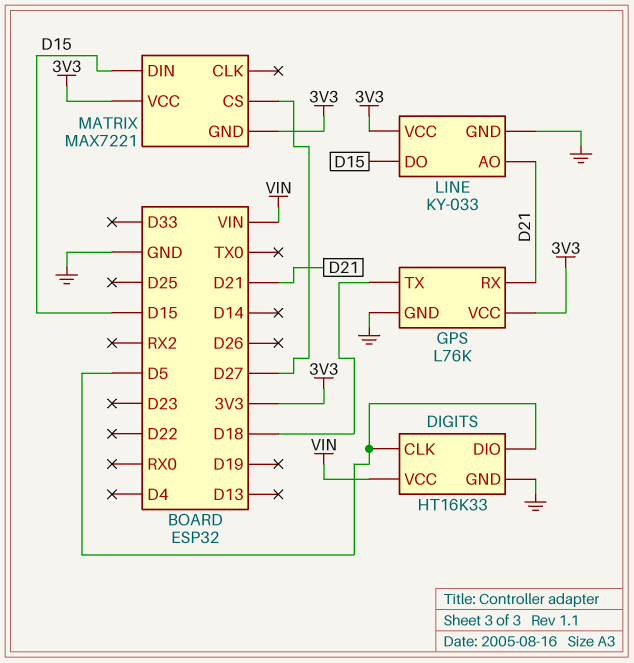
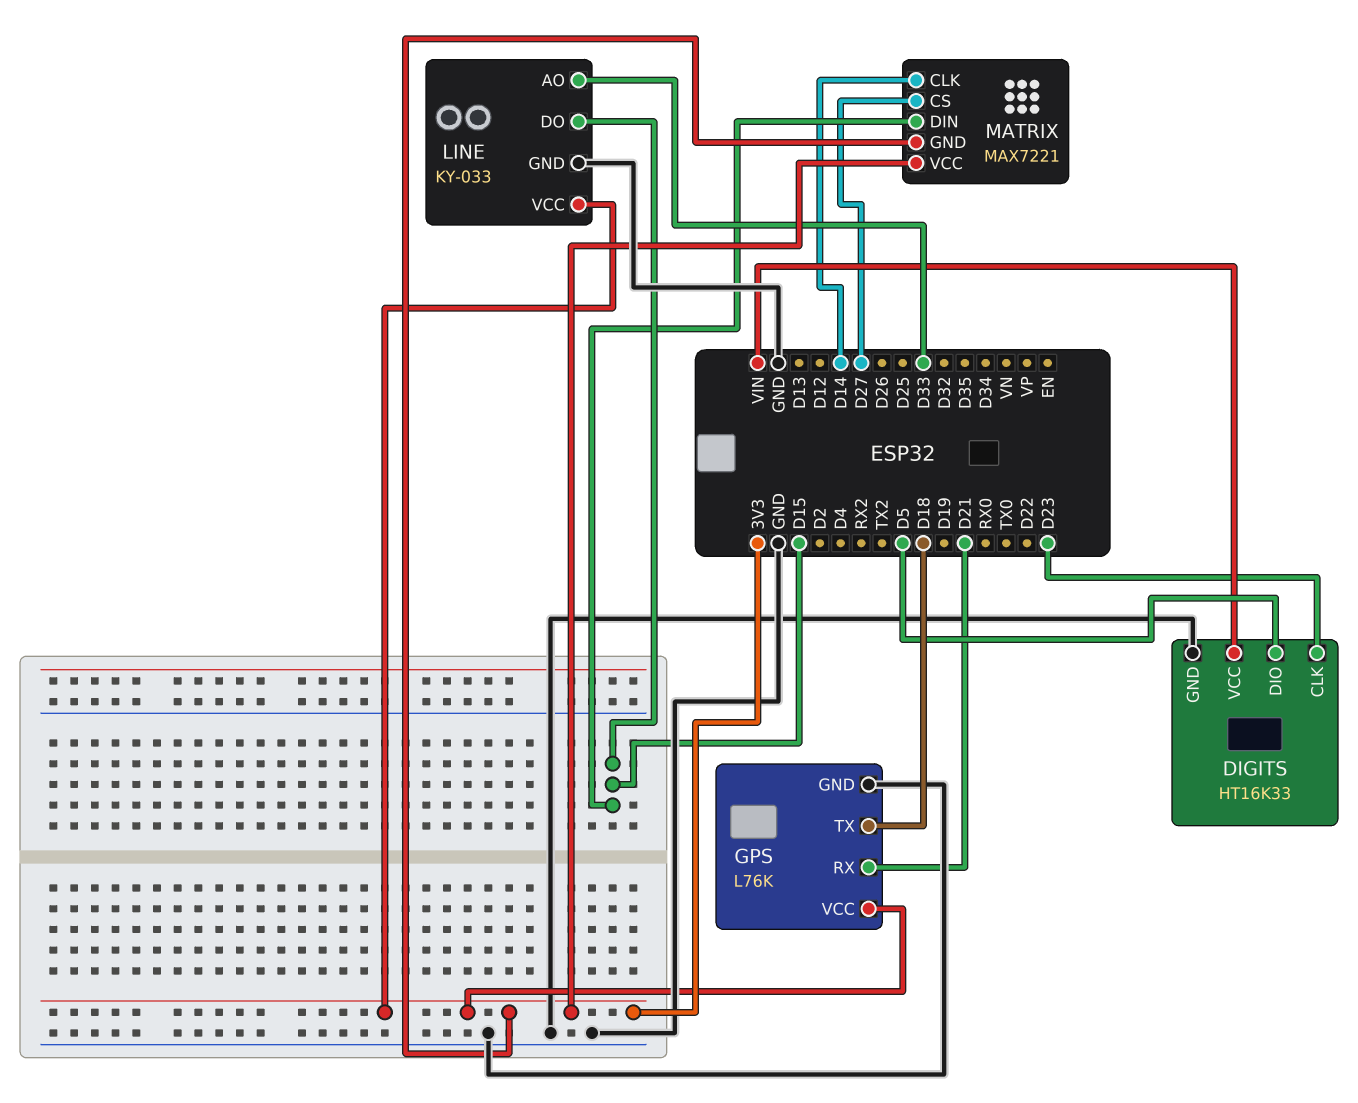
DIGITS pin CLK: D5 -> D23
LINE pin AO: D21 -> D33
MATRIX pin CLK: none -> D14

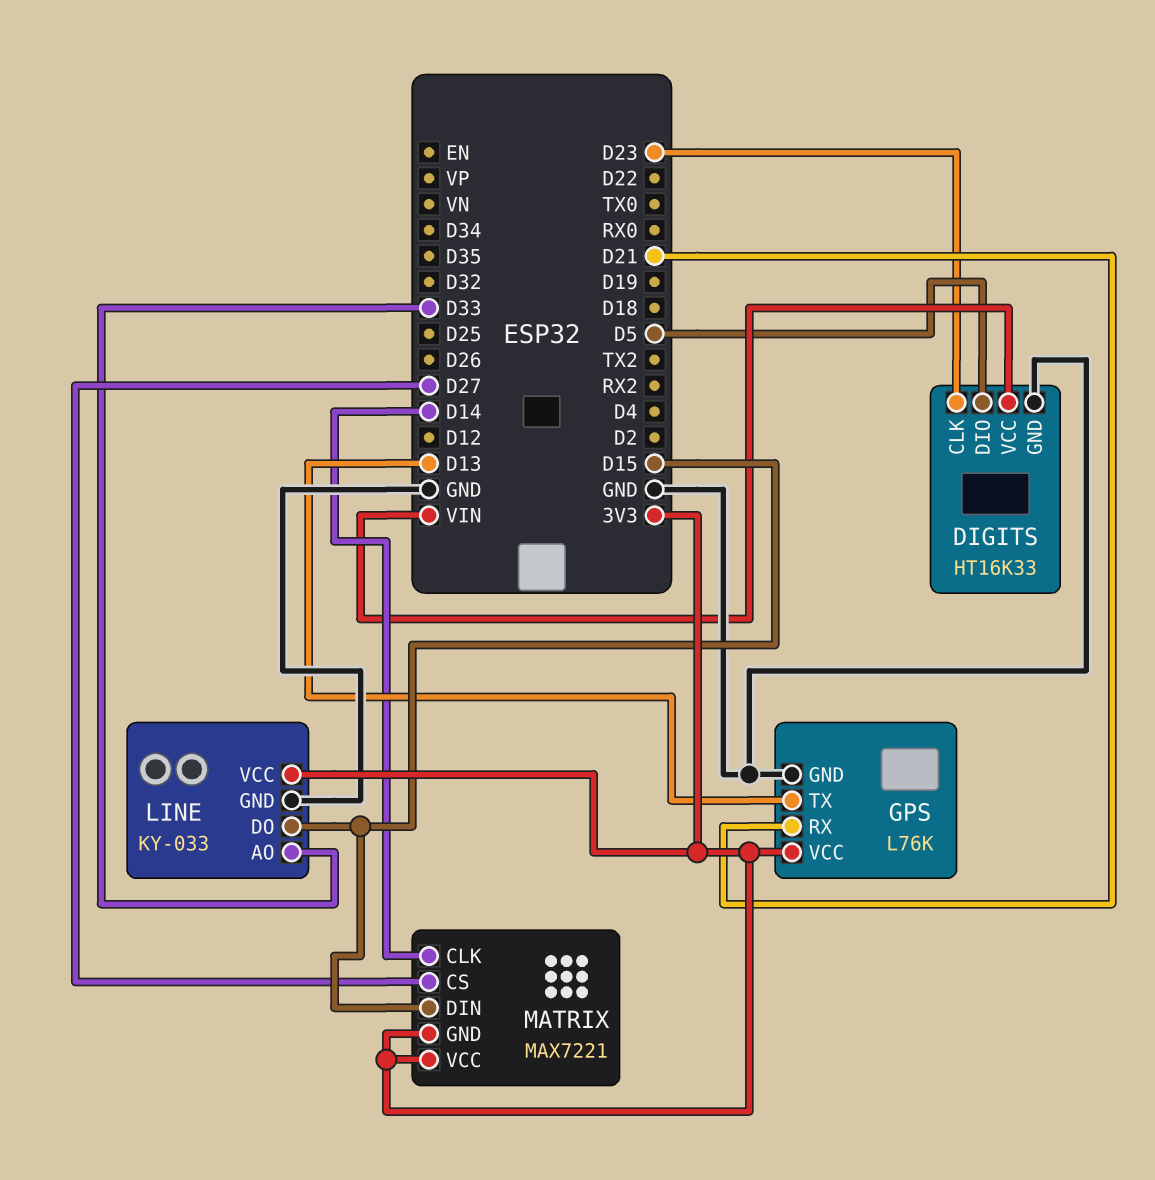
GPS pin TX: D18 -> D13

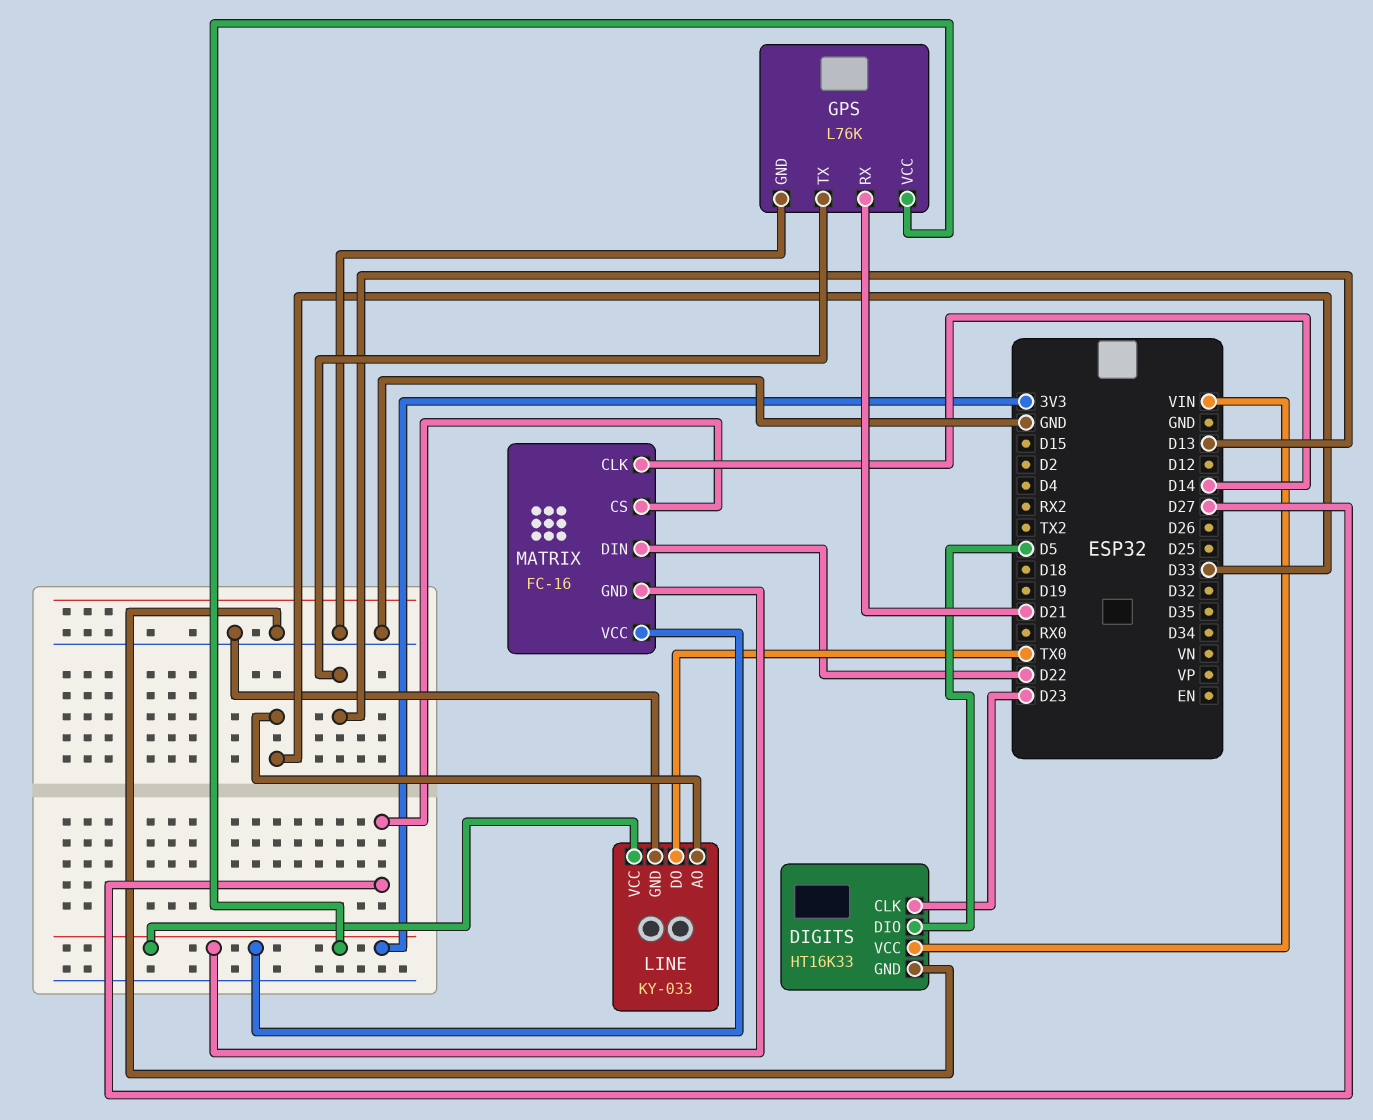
LINE pin DO: D15 -> TX0
MATRIX: MAX7221 -> FC-16
MATRIX pin DIN: D15 -> D22

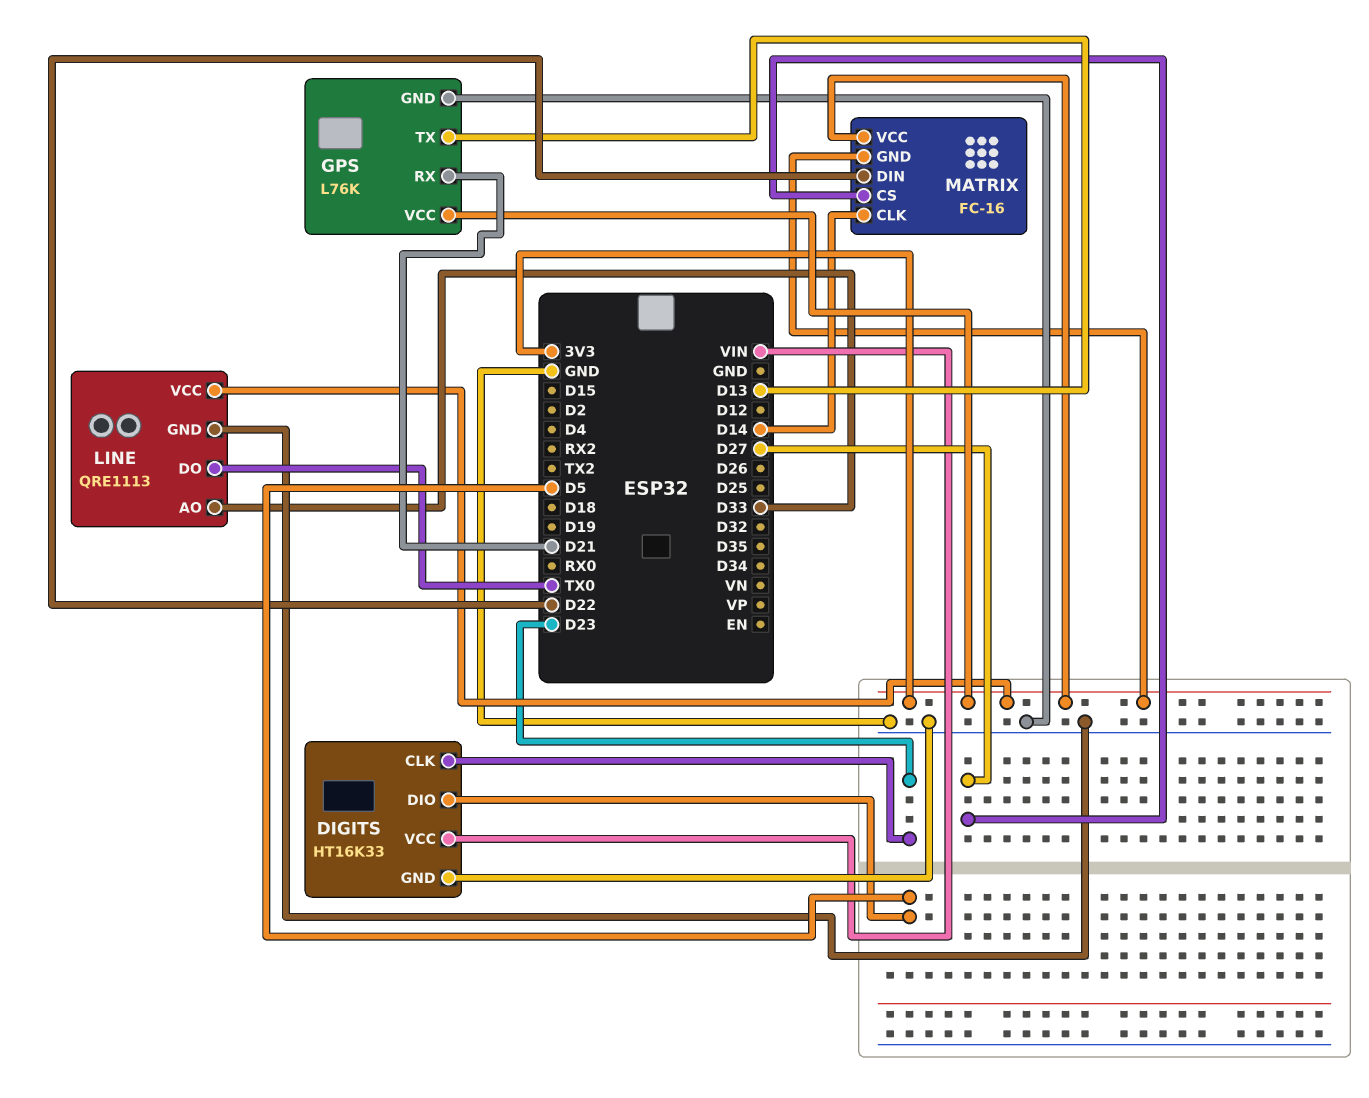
LINE: KY-033 -> QRE1113

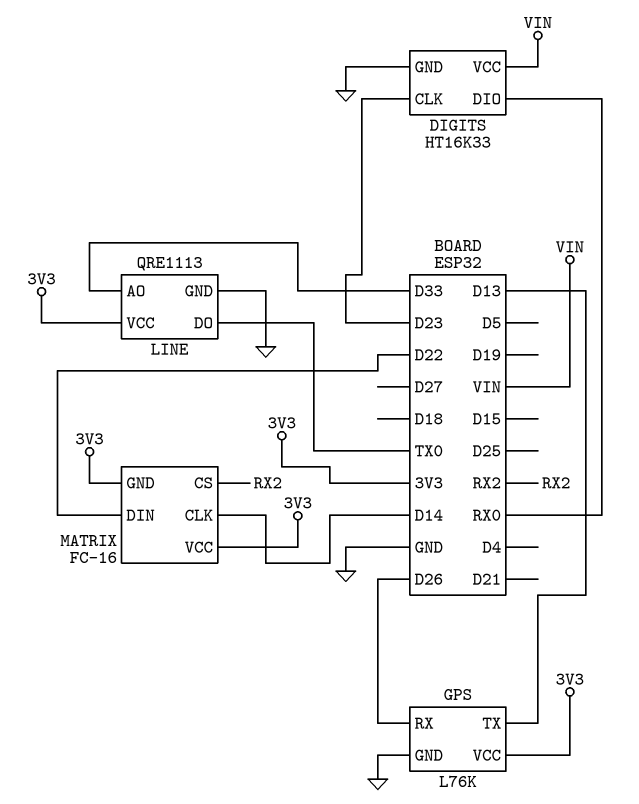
DIGITS pin DIO: D5 -> RX0
GPS pin RX: D21 -> D26
MATRIX pin CS: D27 -> RX2

